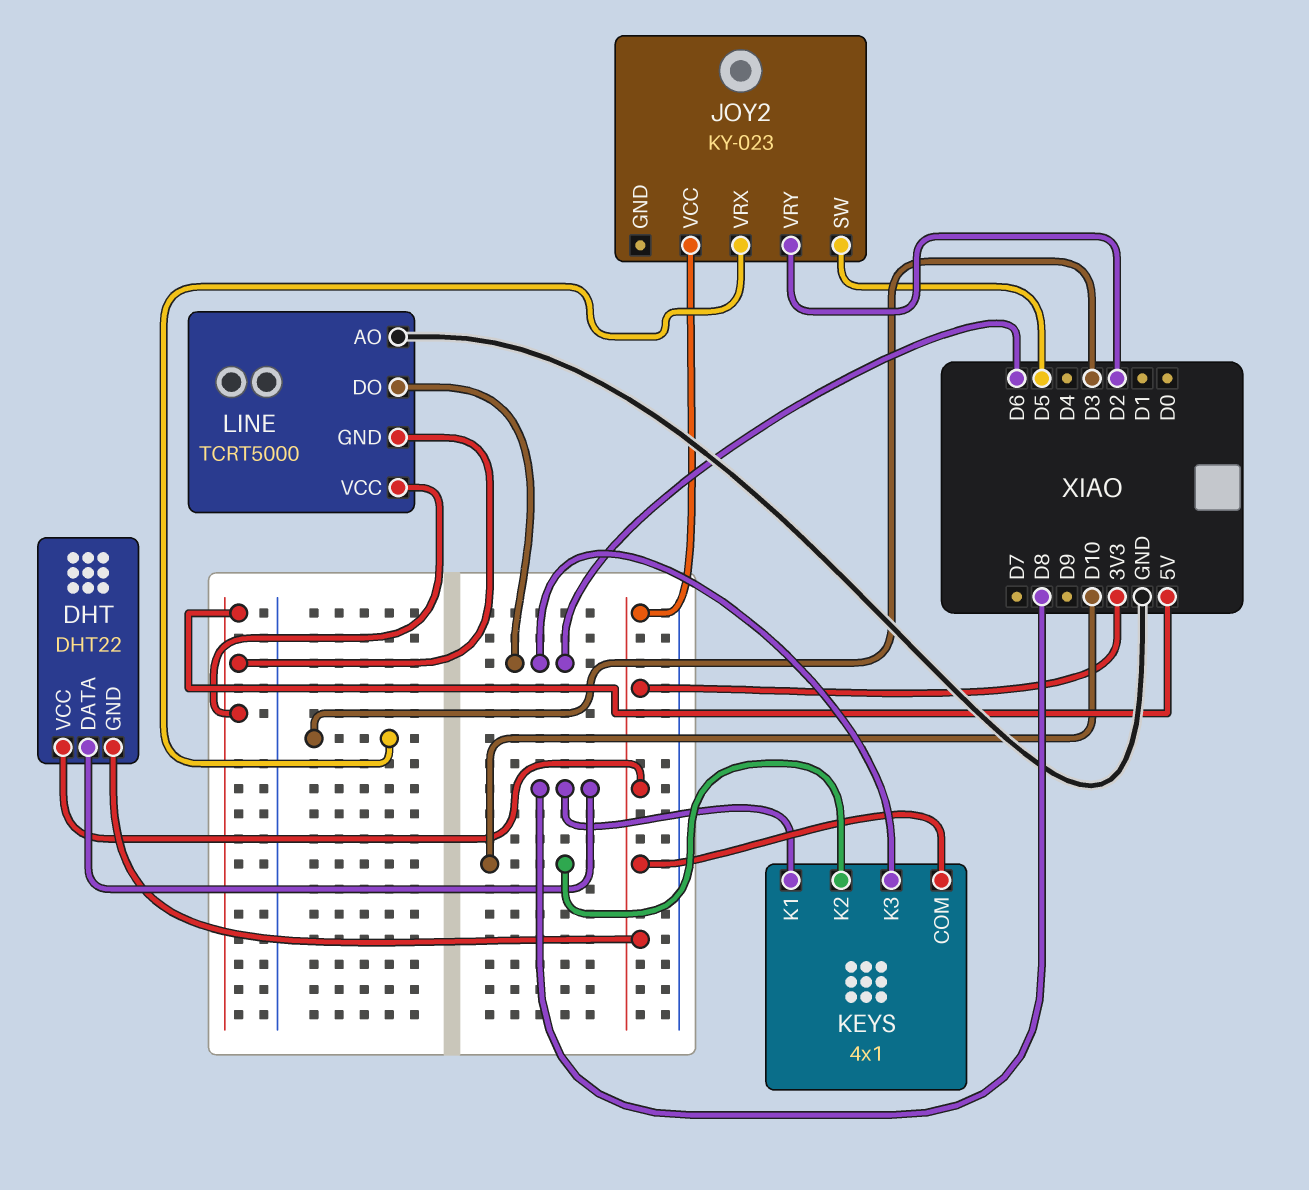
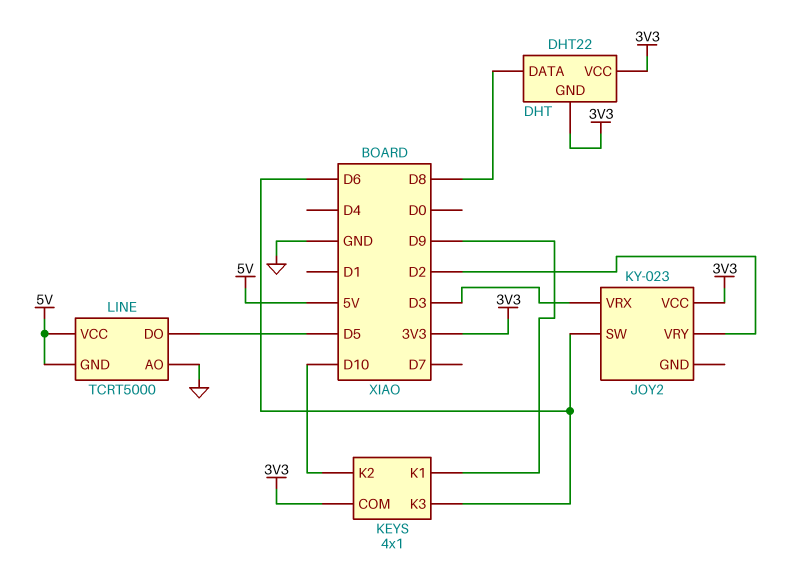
JOY2 pin SW: D5 -> D6
KEYS pin K1: D8 -> D9
LINE pin DO: D6 -> D5

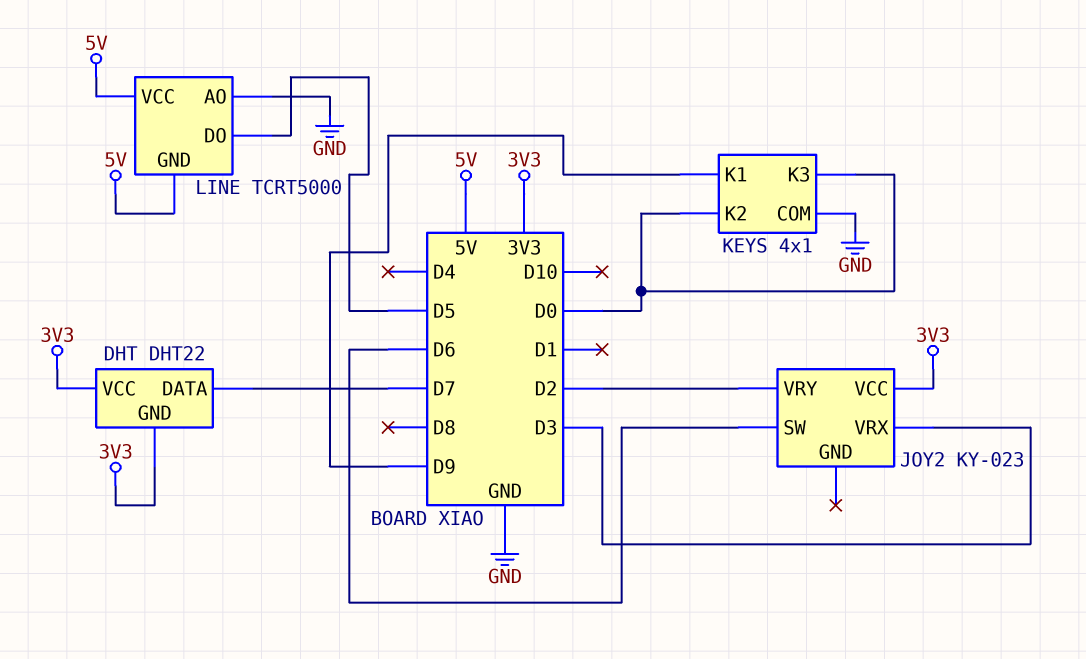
DHT pin DATA: D8 -> D7
KEYS pin COM: 3V3 -> GND
KEYS pin K2: D10 -> D0
KEYS pin K3: D6 -> D0

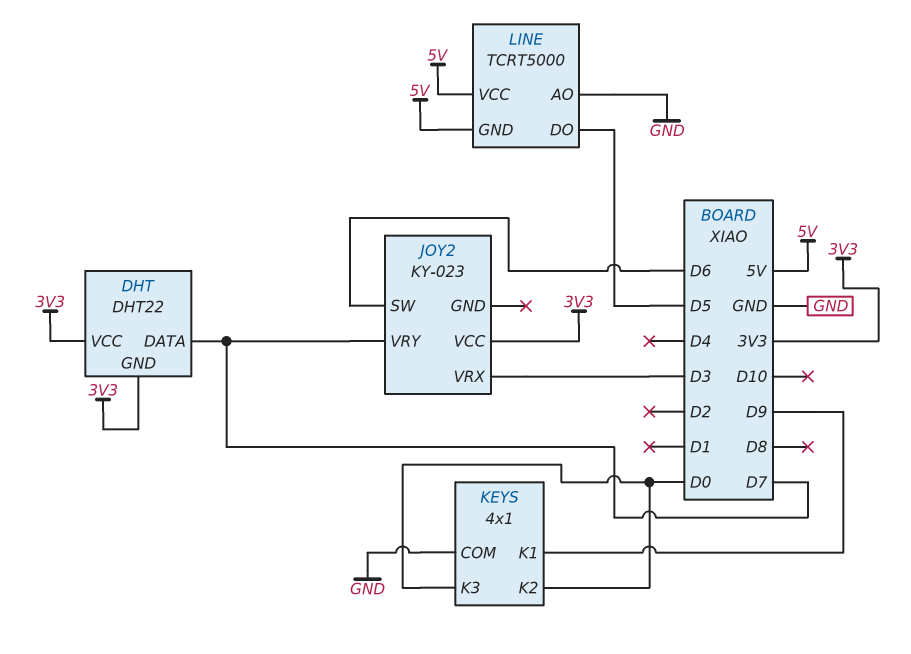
JOY2 pin VRY: D2 -> D7

